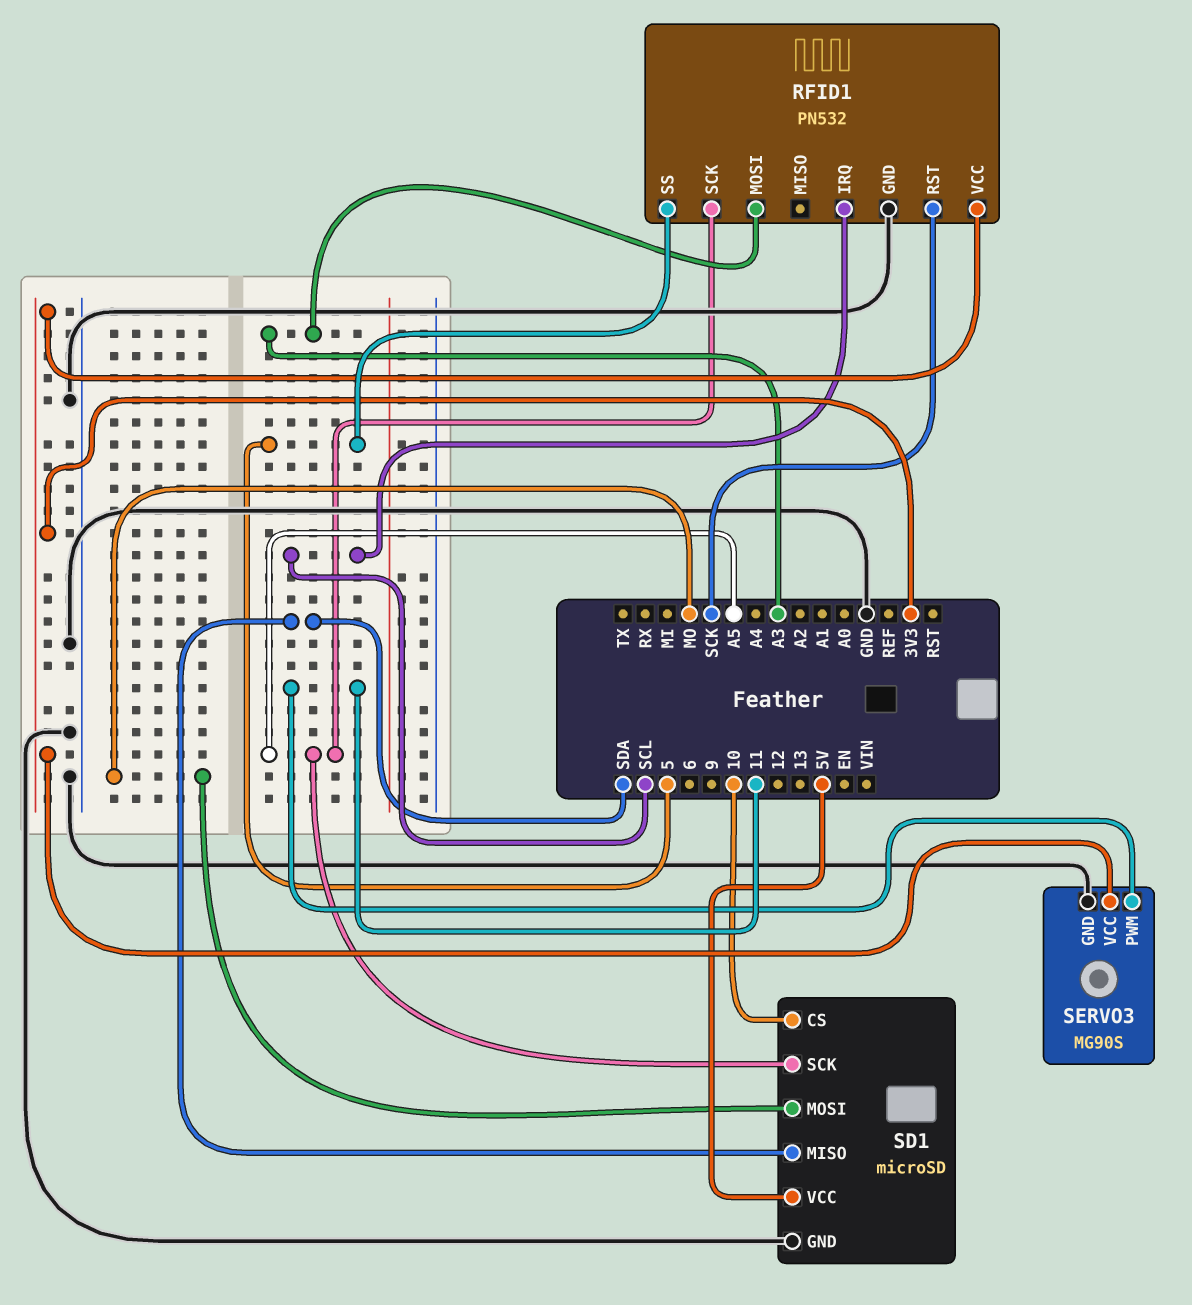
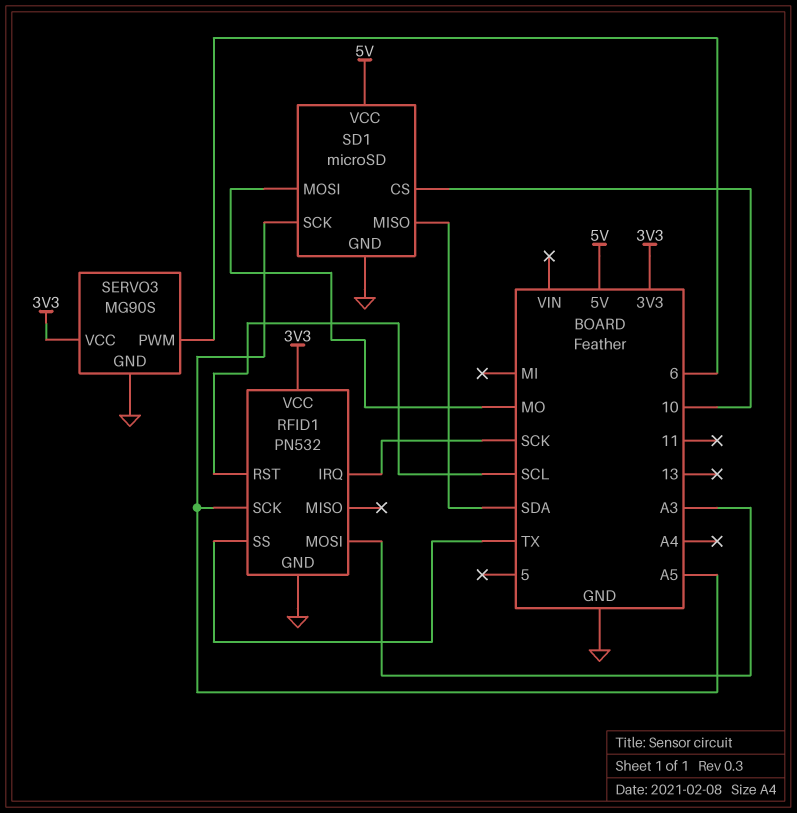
RFID1 pin IRQ: SCL -> SCK
RFID1 pin RST: SCK -> SCL
RFID1 pin SS: 5 -> TX
SERVO3 pin PWM: 11 -> 6

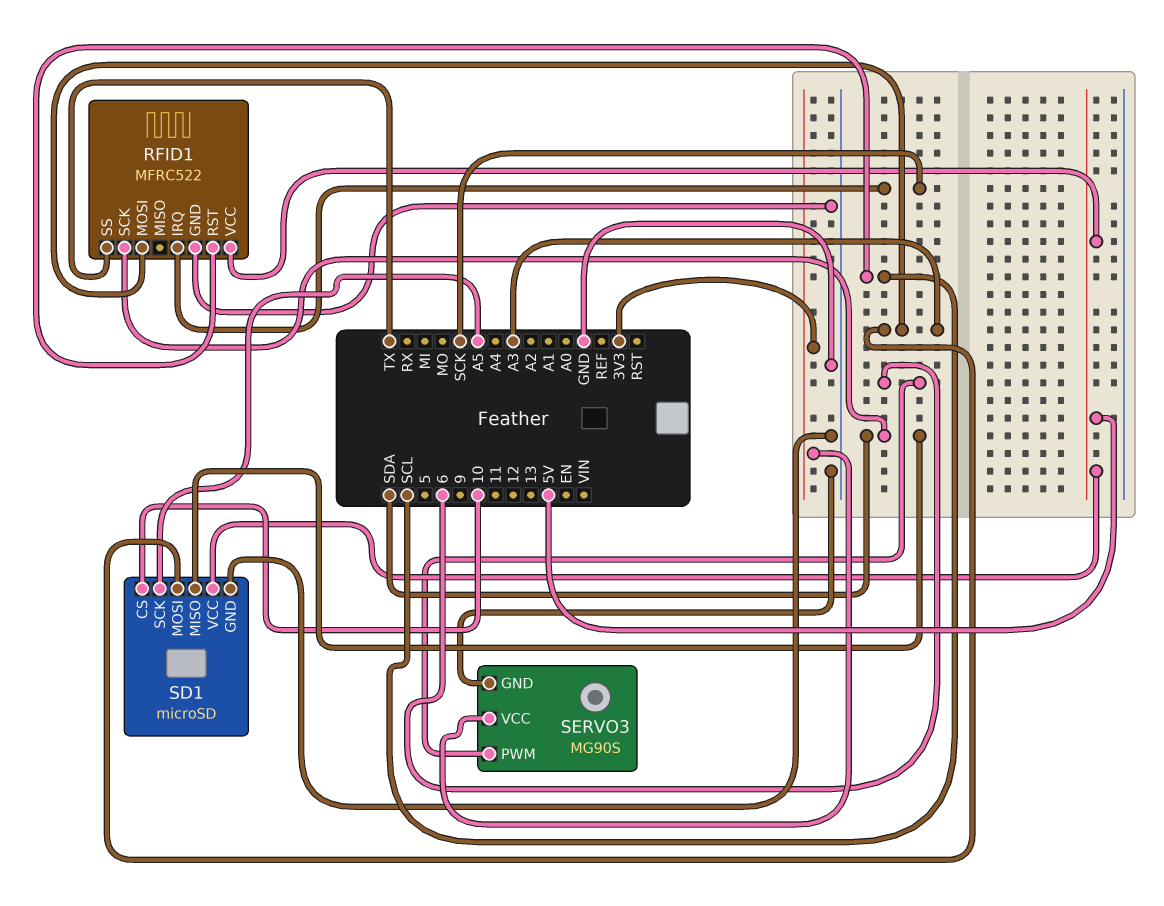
RFID1: PN532 -> MFRC522
RFID1 pin SCK: A5 -> SDA
RFID1 pin VCC: 3V3 -> 5V
SD1 pin MOSI: MO -> A3

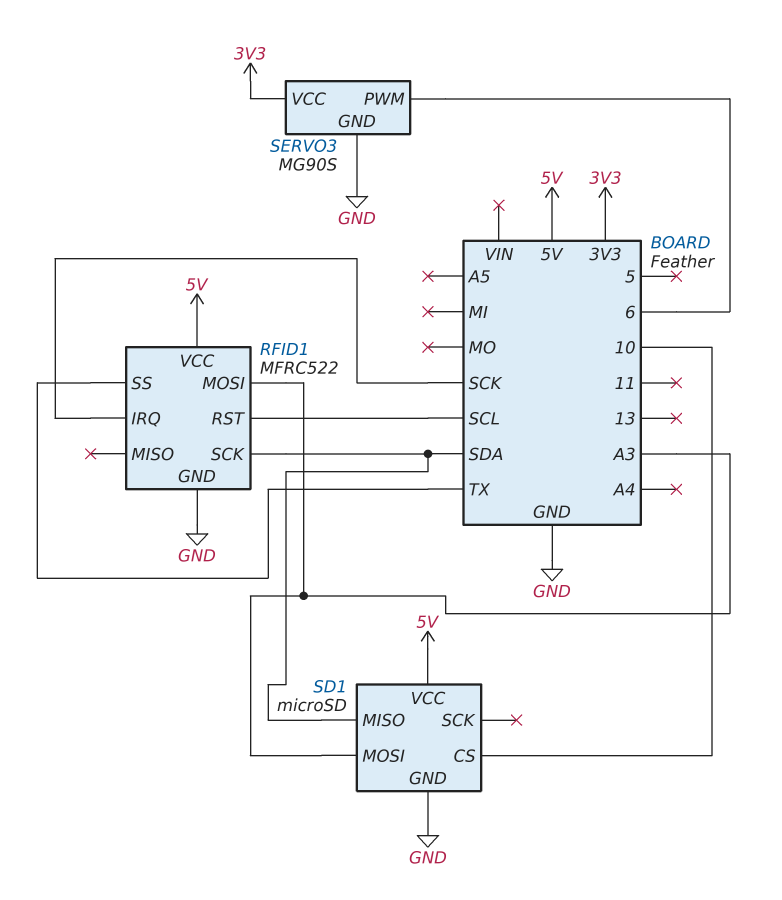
SD1 pin SCK: A5 -> none

